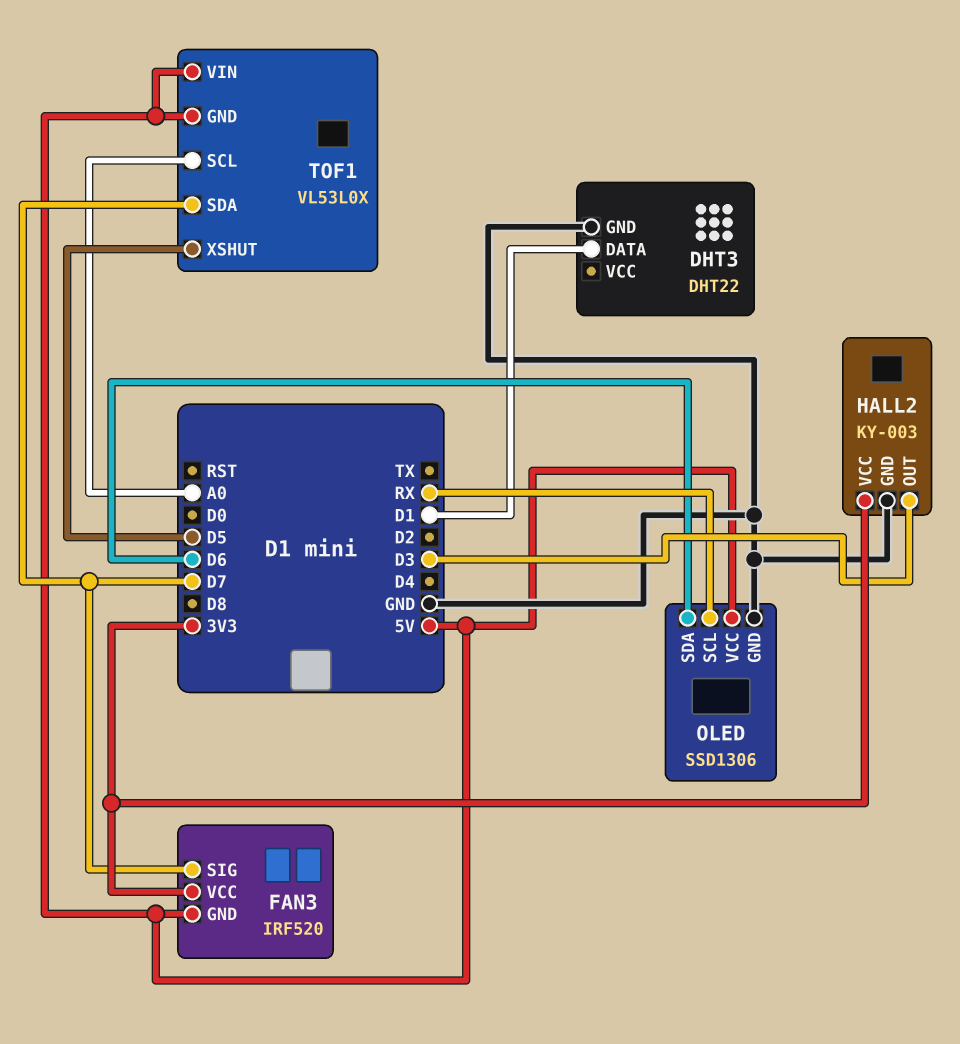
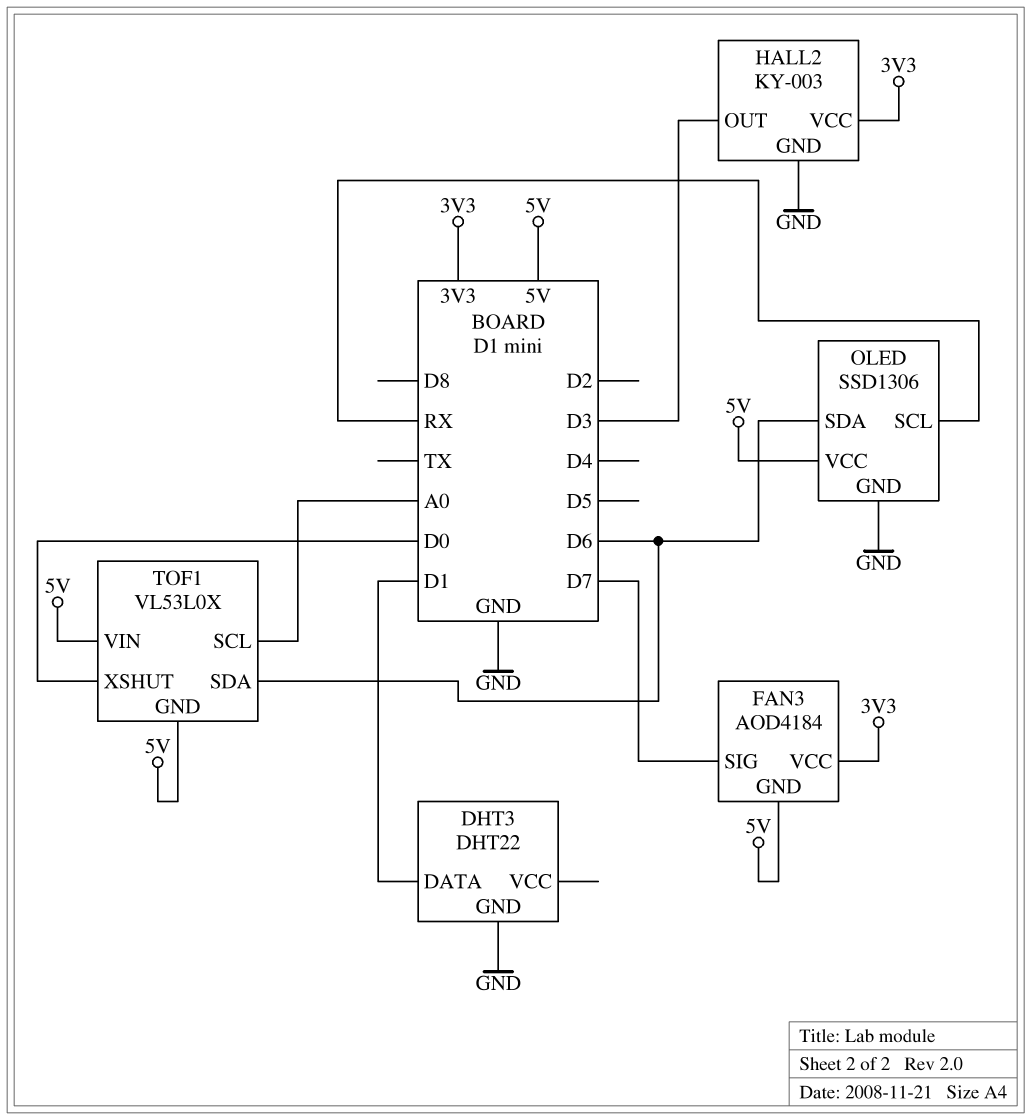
FAN3: IRF520 -> AOD4184
TOF1 pin SDA: D7 -> D6
TOF1 pin XSHUT: D5 -> D0

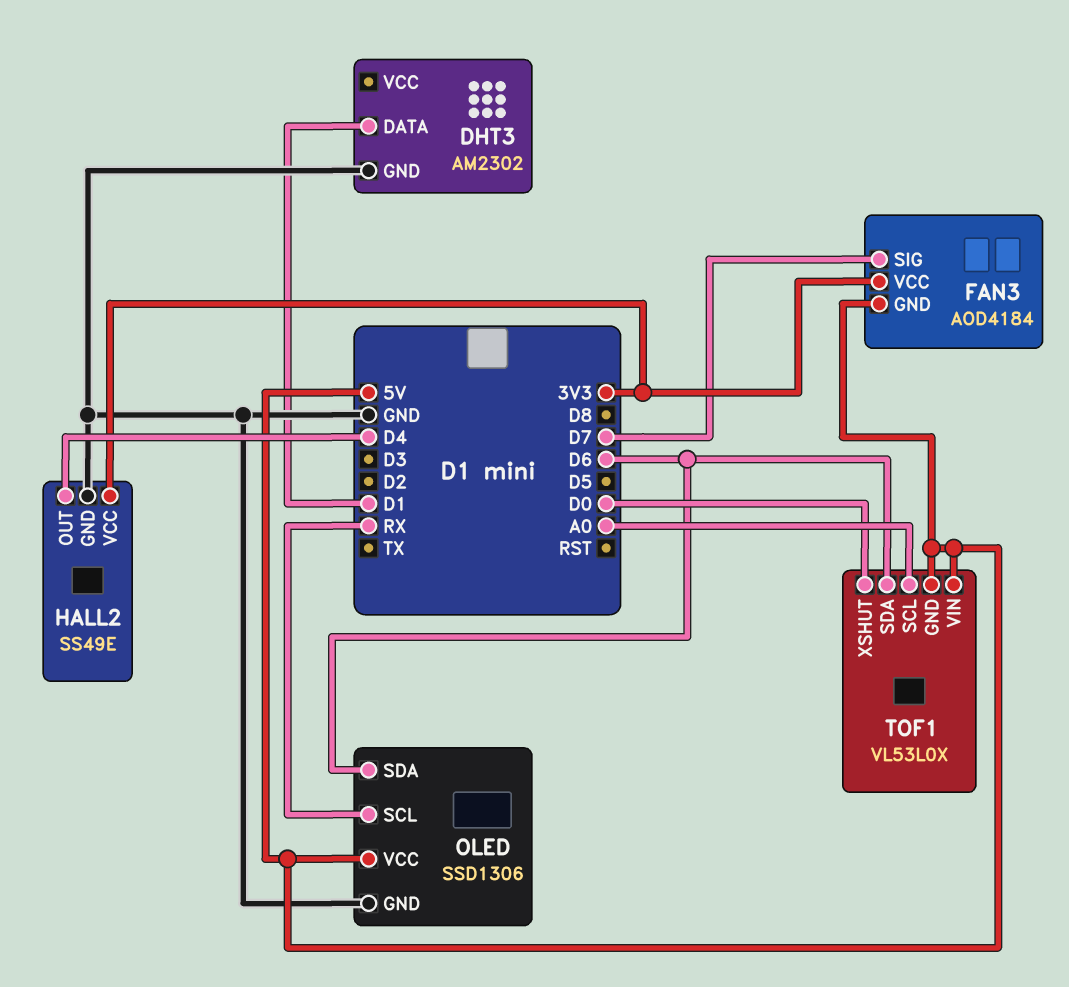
DHT3: DHT22 -> AM2302
HALL2: KY-003 -> SS49E
HALL2 pin OUT: D3 -> D4

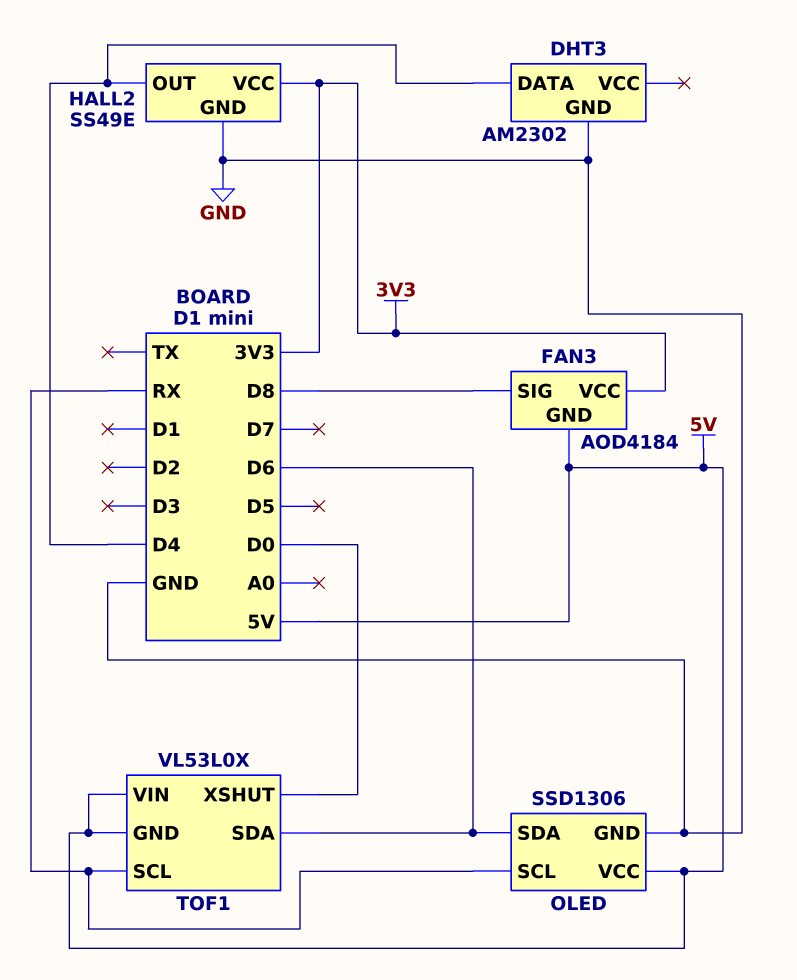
DHT3 pin DATA: D1 -> D4
FAN3 pin SIG: D7 -> D8
TOF1 pin SCL: A0 -> RX

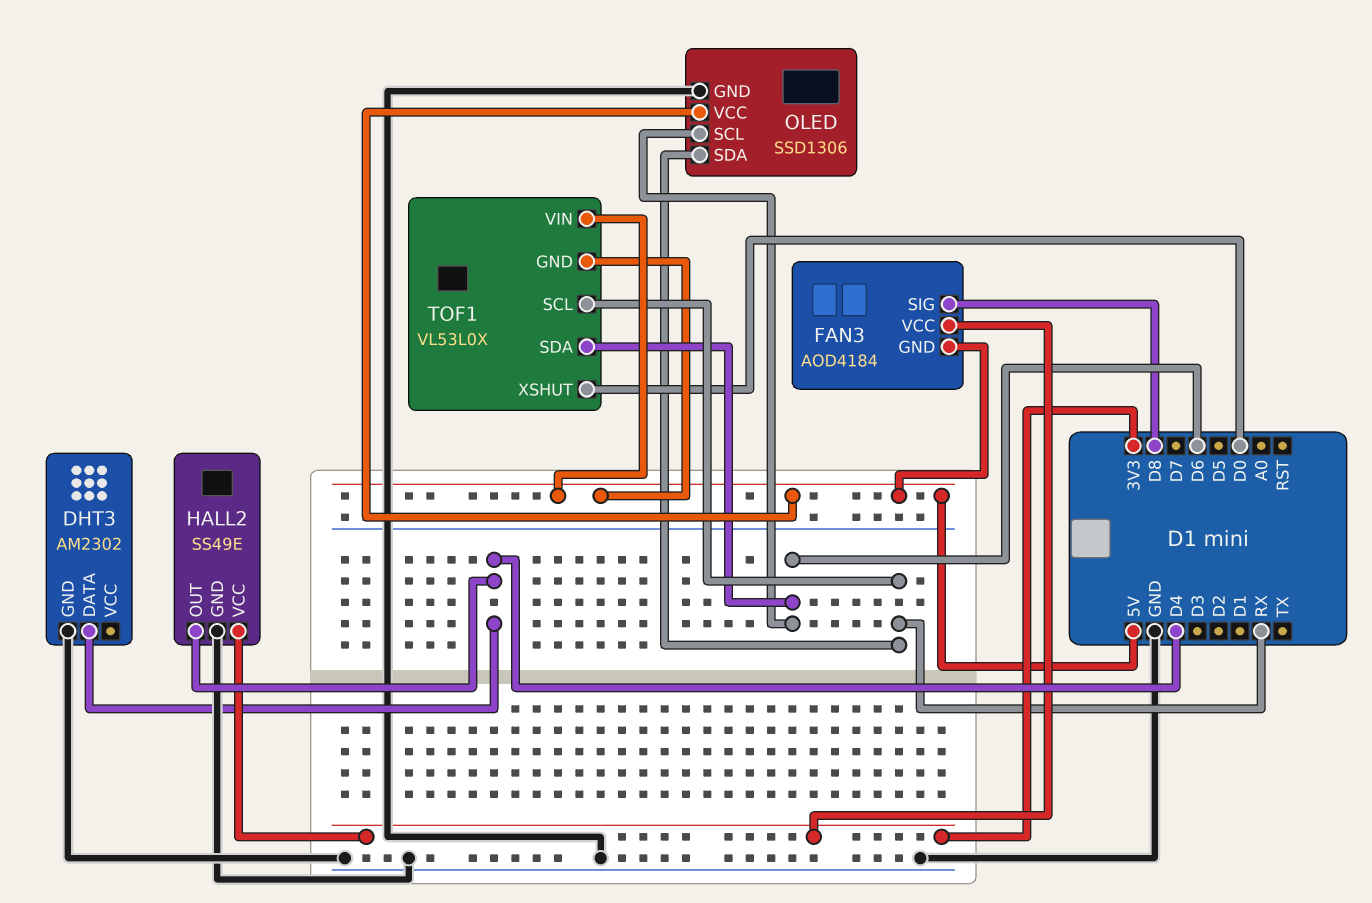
OLED pin SCL: RX -> D6
OLED pin SDA: D6 -> RX

